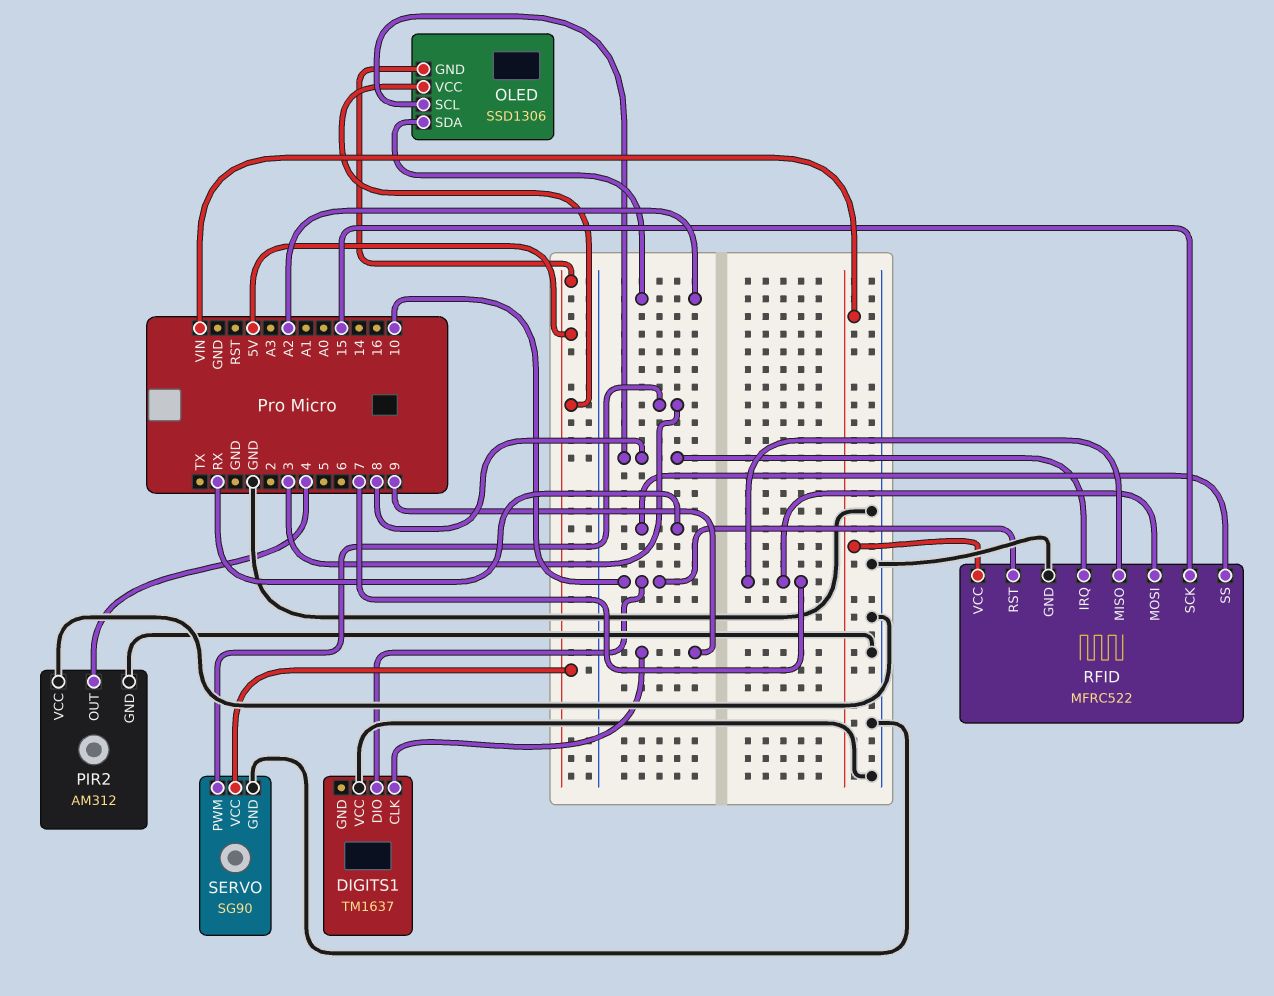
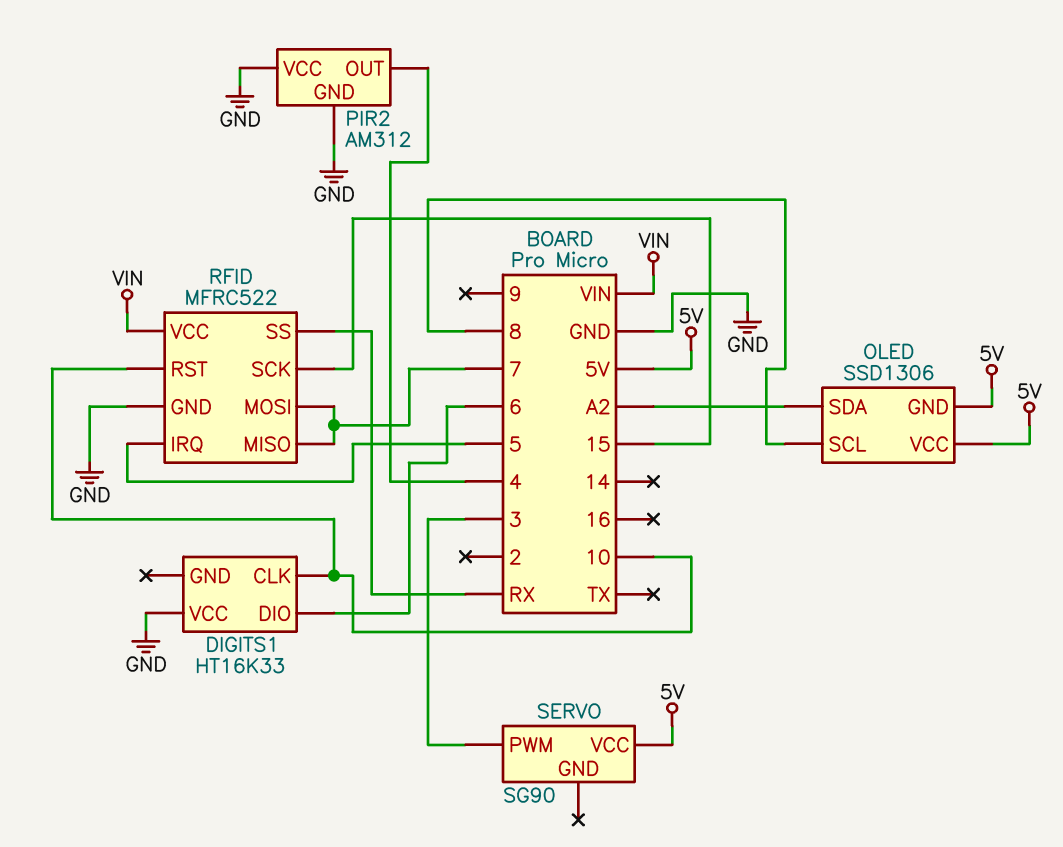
DIGITS1: TM1637 -> HT16K33
DIGITS1 pin CLK: 9 -> 10
DIGITS1 pin DIO: 10 -> 6
RFID pin IRQ: 8 -> 5
SERVO pin GND: GND -> none

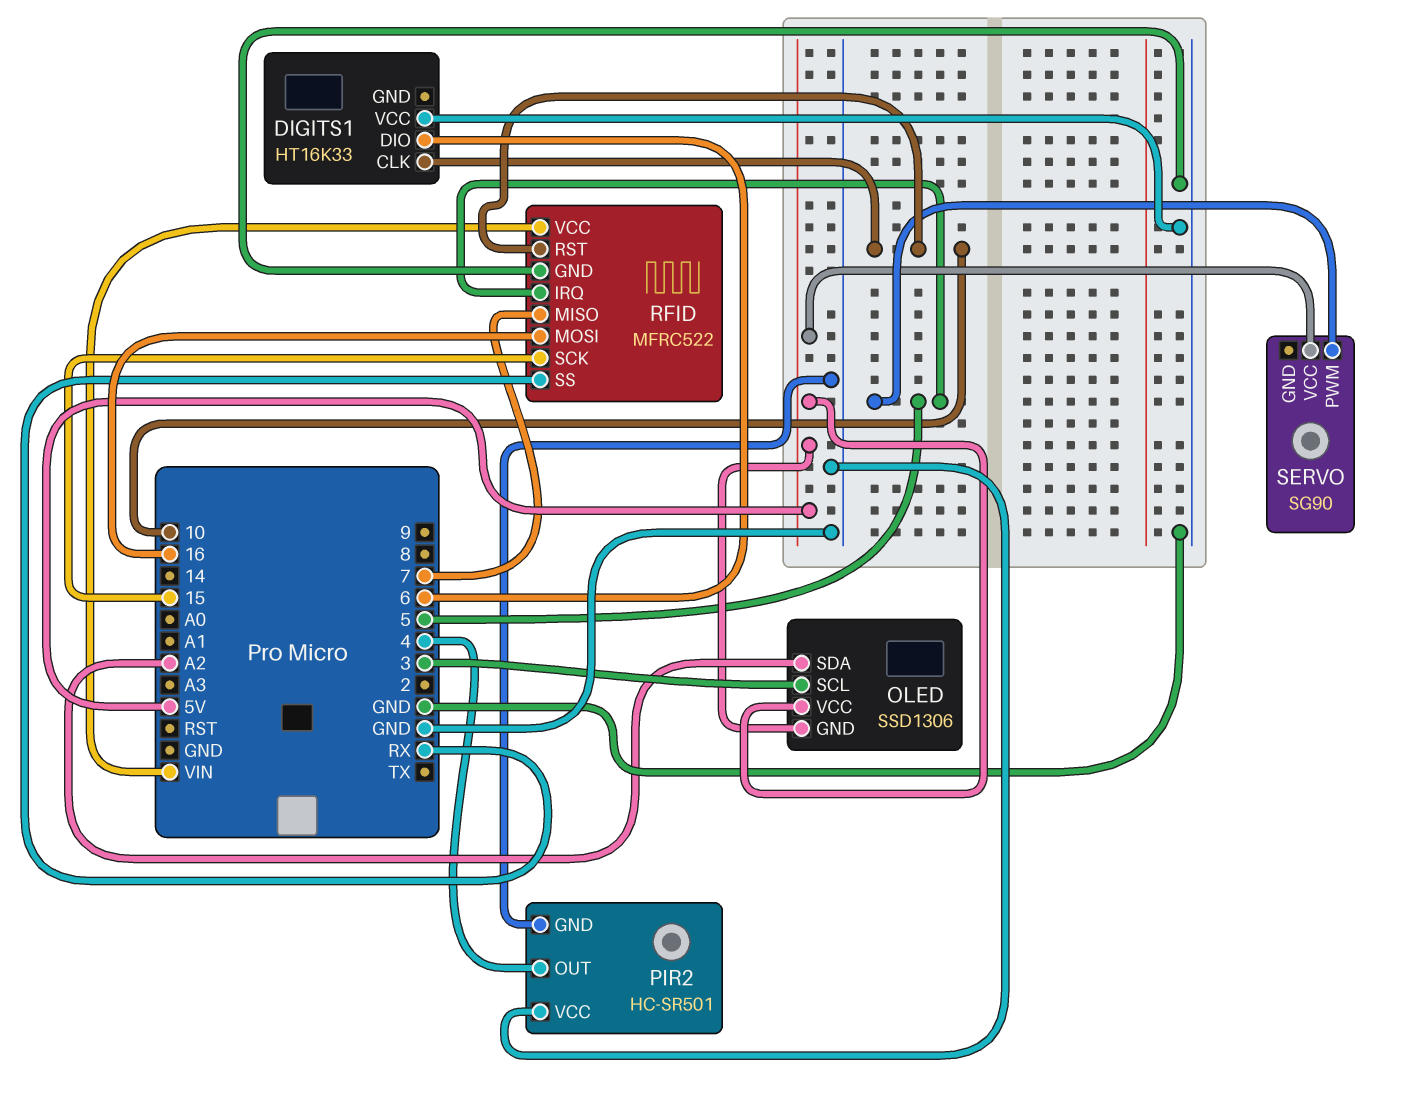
OLED pin SCL: 8 -> 3
PIR2: AM312 -> HC-SR501
RFID pin MOSI: 7 -> 16
SERVO pin PWM: 3 -> 5

